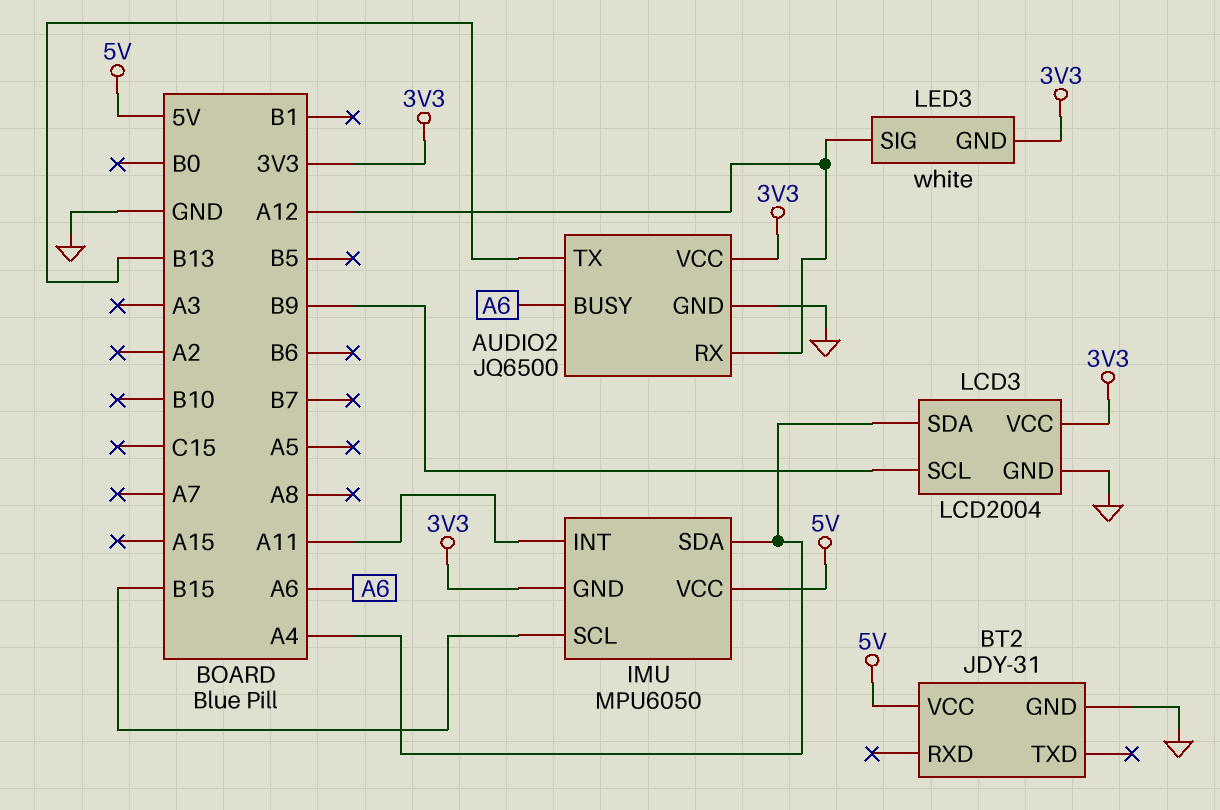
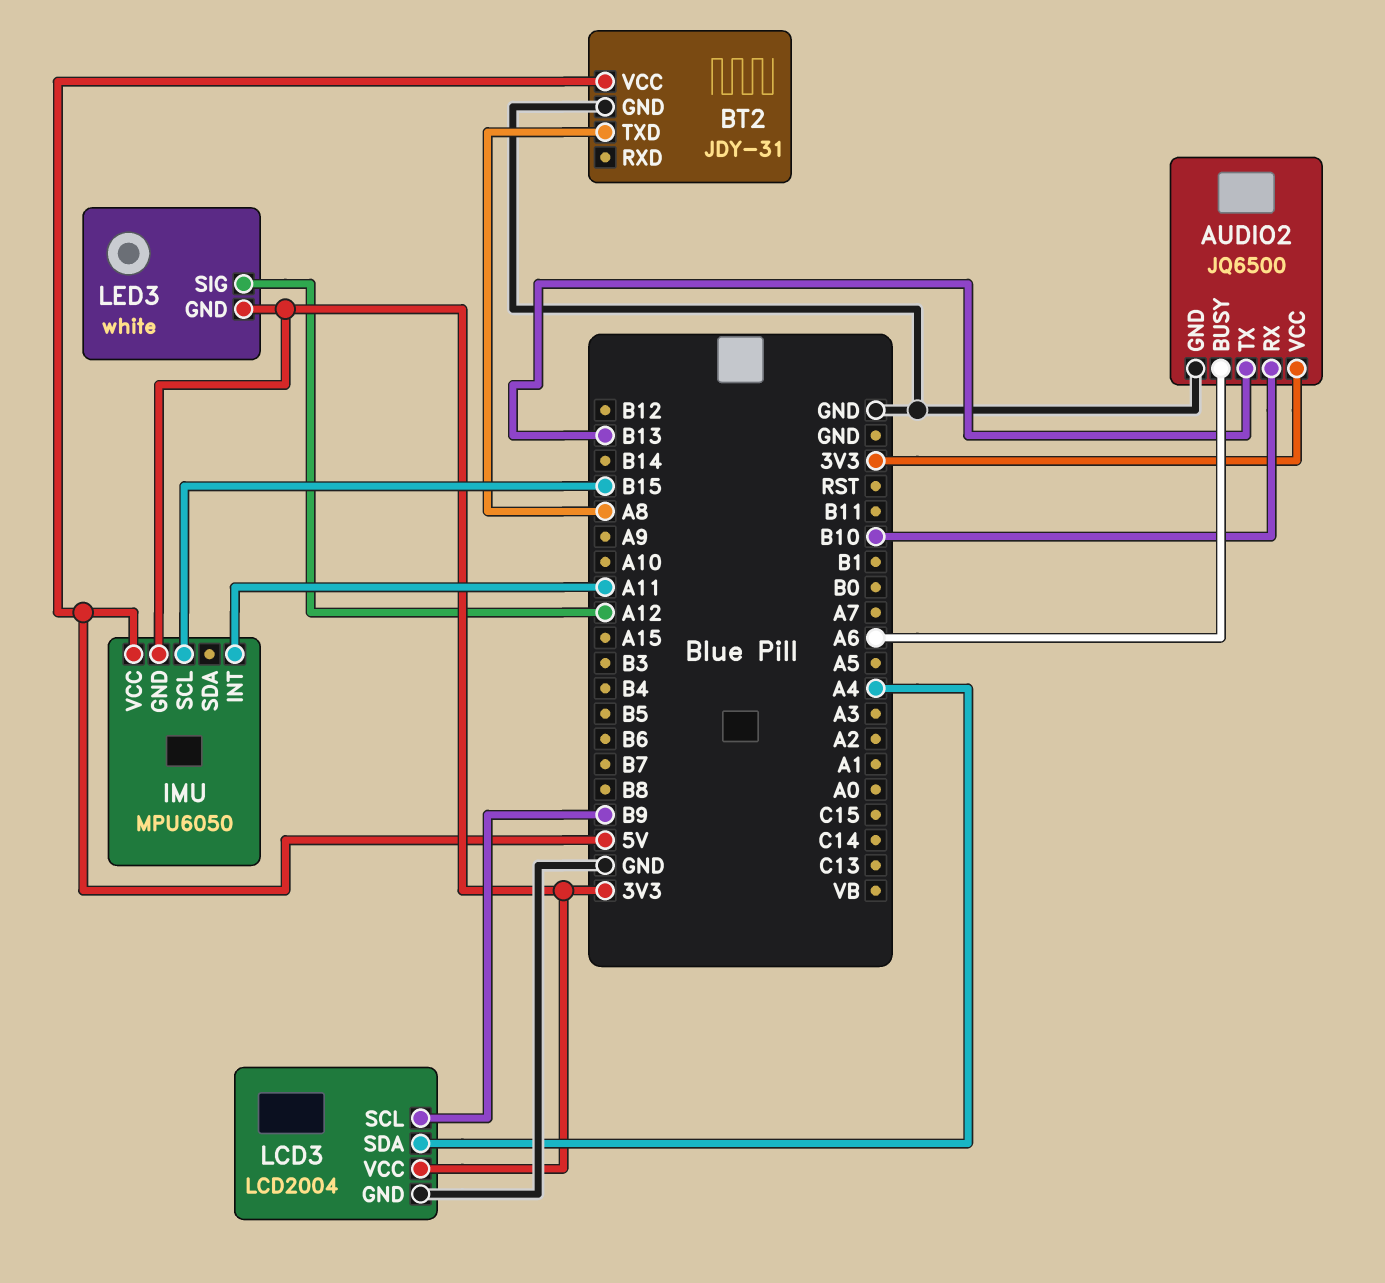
AUDIO2 pin RX: A12 -> B10
BT2 pin TXD: none -> A8
IMU pin SDA: A4 -> none

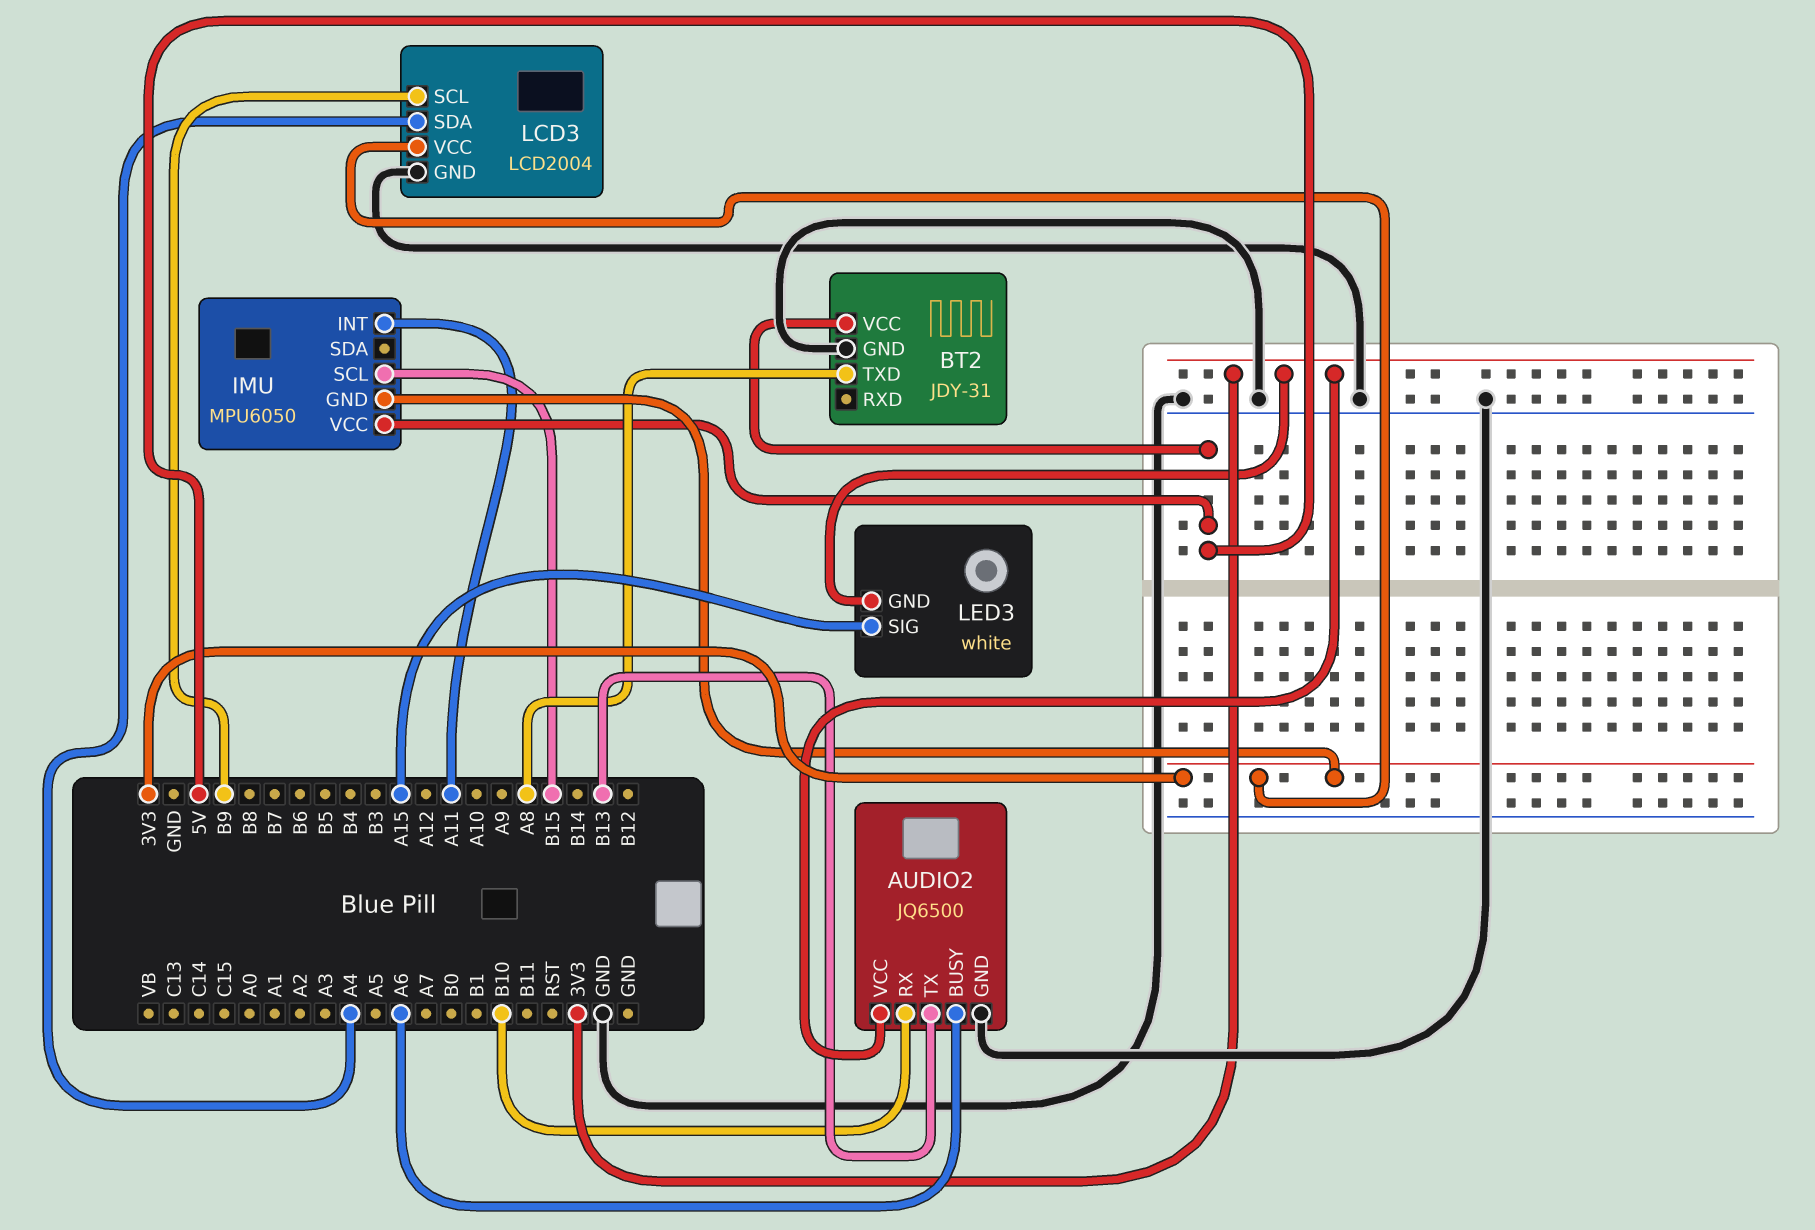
LED3 pin SIG: A12 -> A15

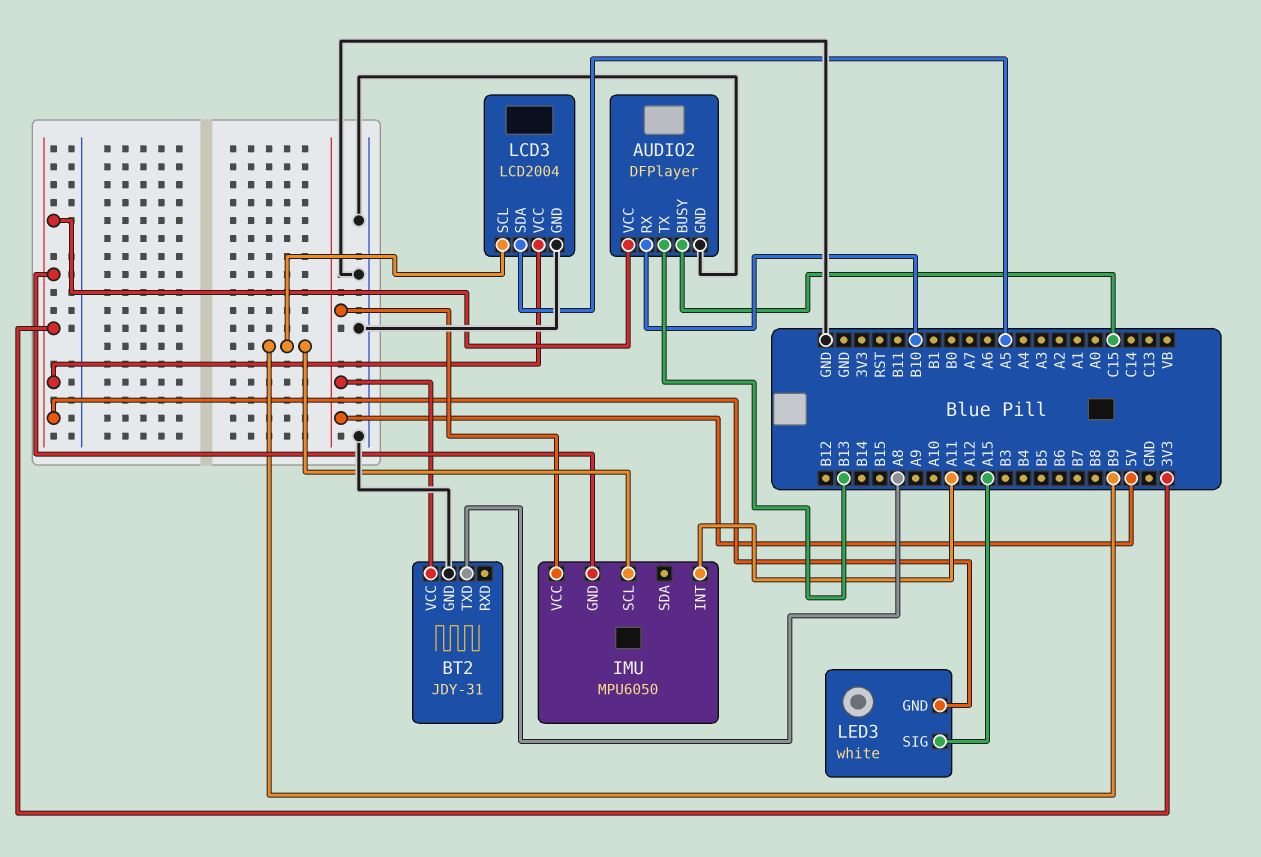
AUDIO2: JQ6500 -> DFPlayer
AUDIO2 pin BUSY: A6 -> C15
IMU pin SCL: B15 -> B9
LCD3 pin SDA: A4 -> A5

